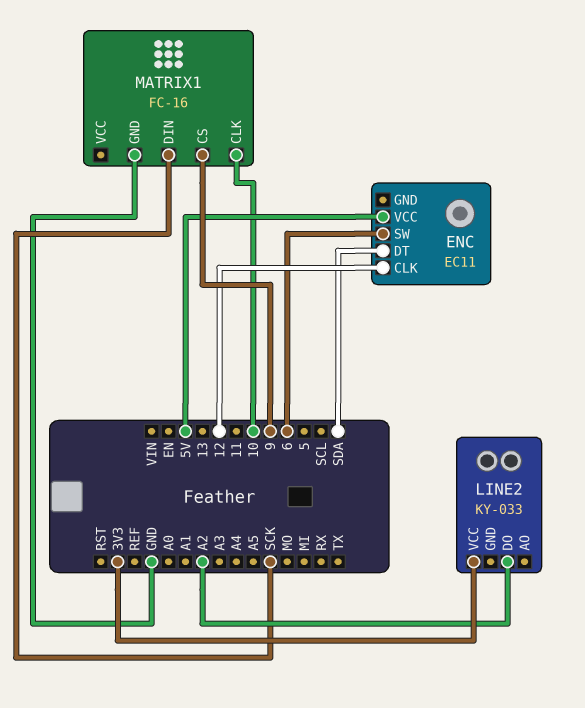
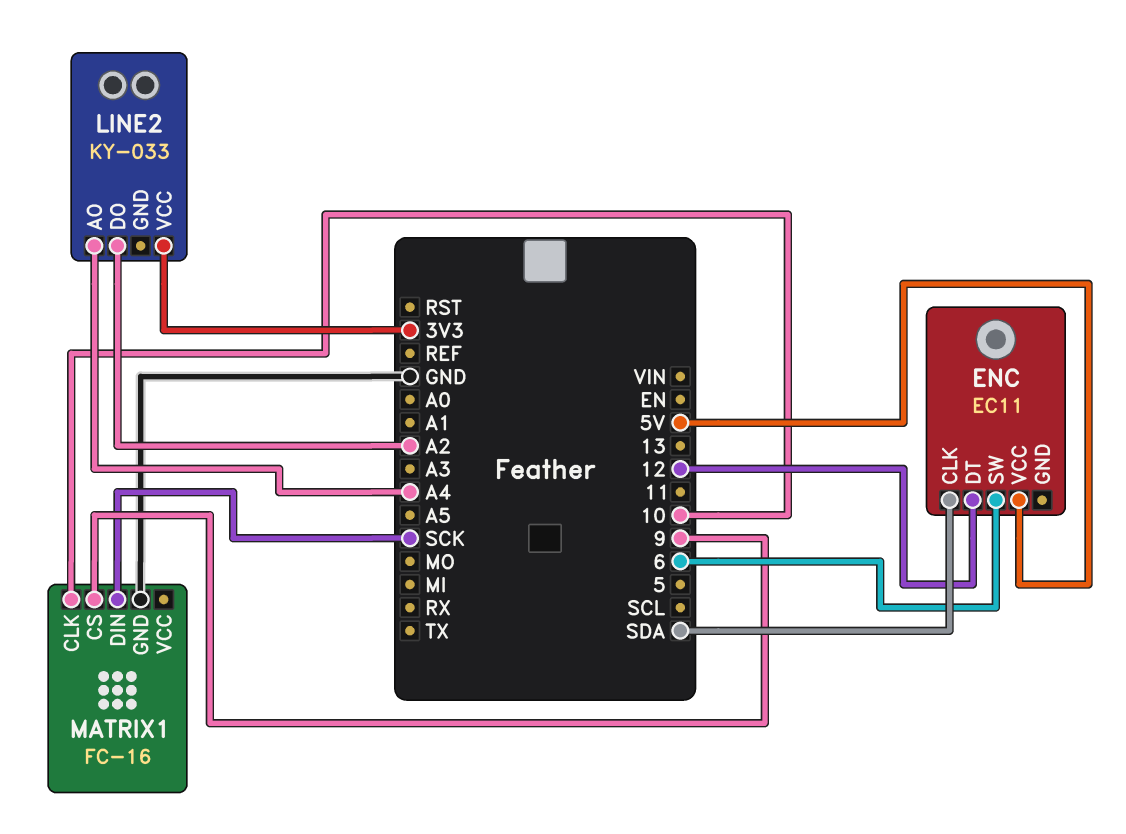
ENC pin CLK: 12 -> SDA
ENC pin DT: SDA -> 12
LINE2 pin AO: none -> A4

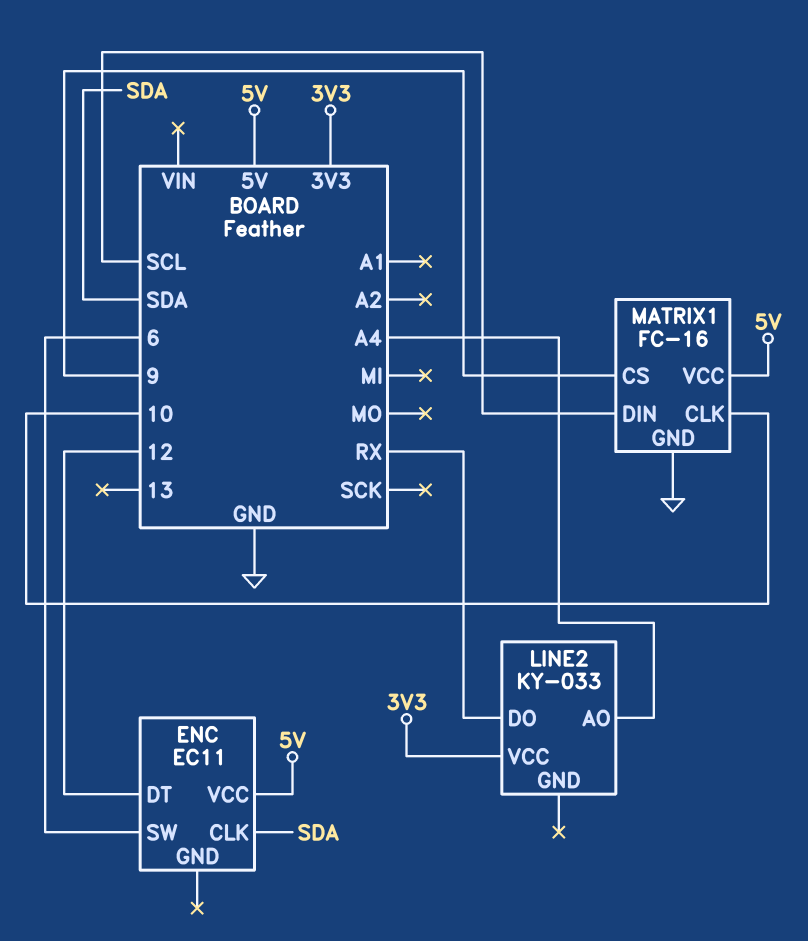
LINE2 pin DO: A2 -> RX
MATRIX1 pin DIN: SCK -> SCL
MATRIX1 pin VCC: none -> 5V

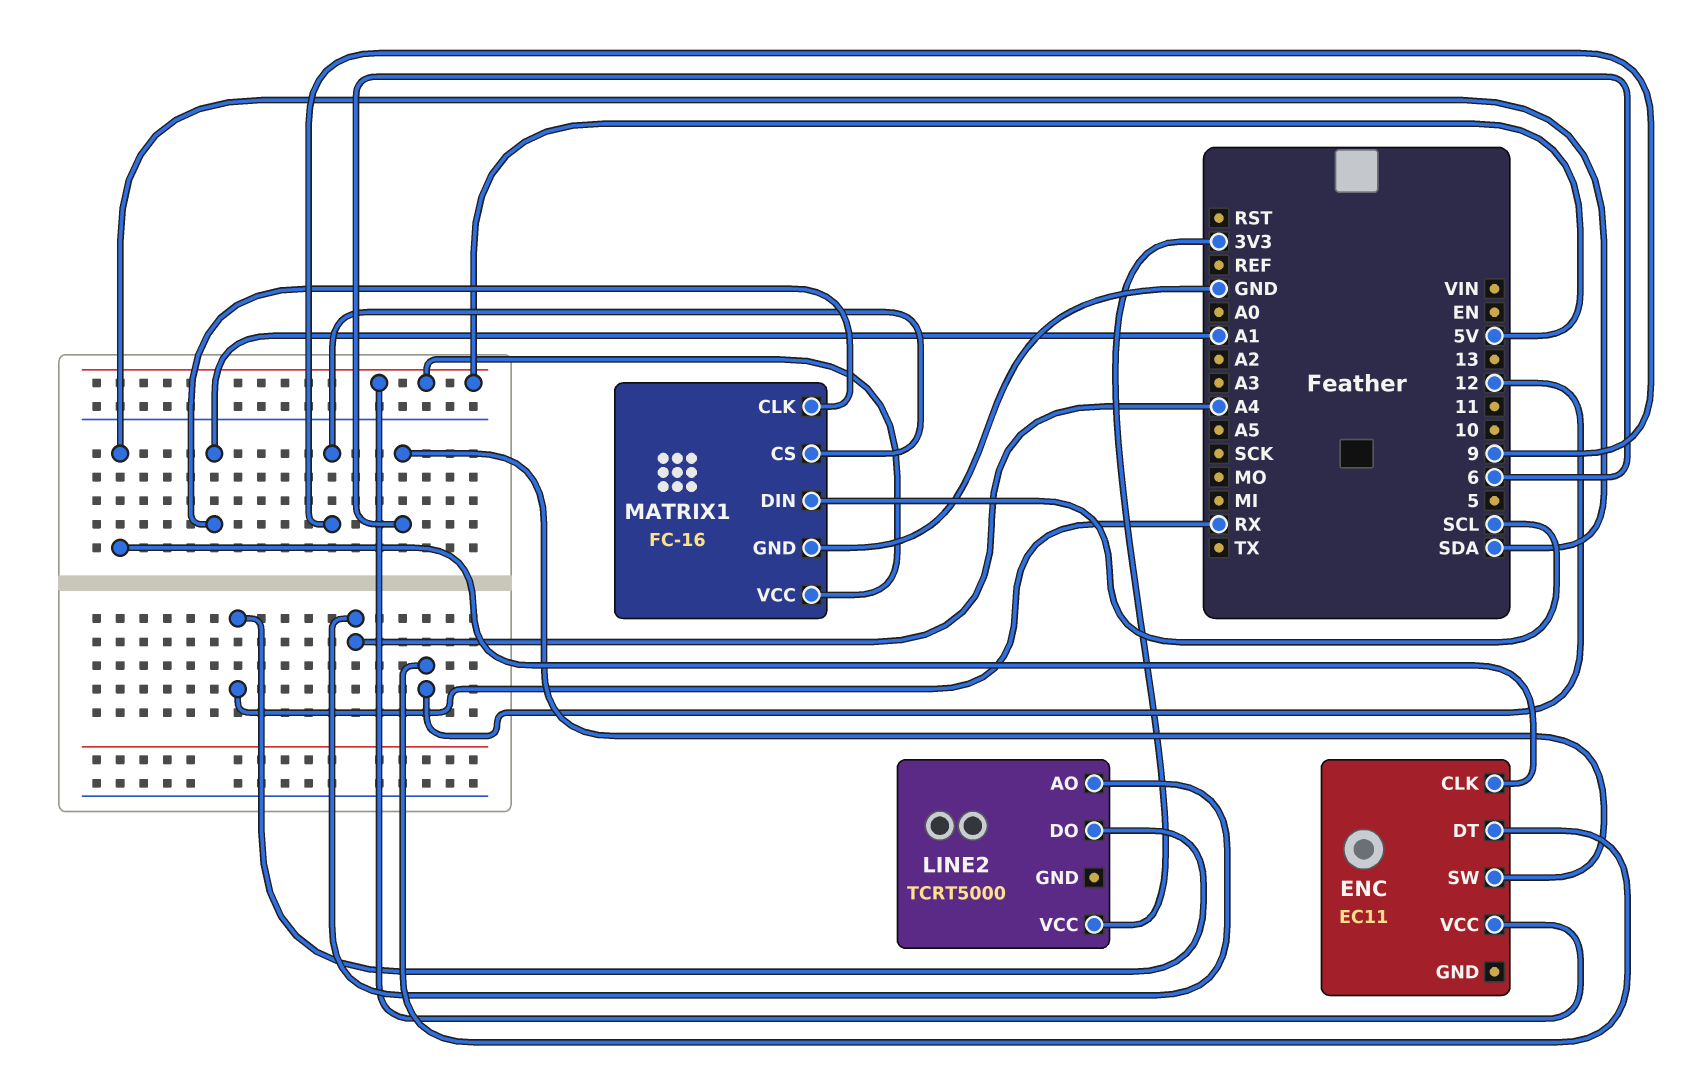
LINE2: KY-033 -> TCRT5000
MATRIX1 pin CLK: 10 -> A1

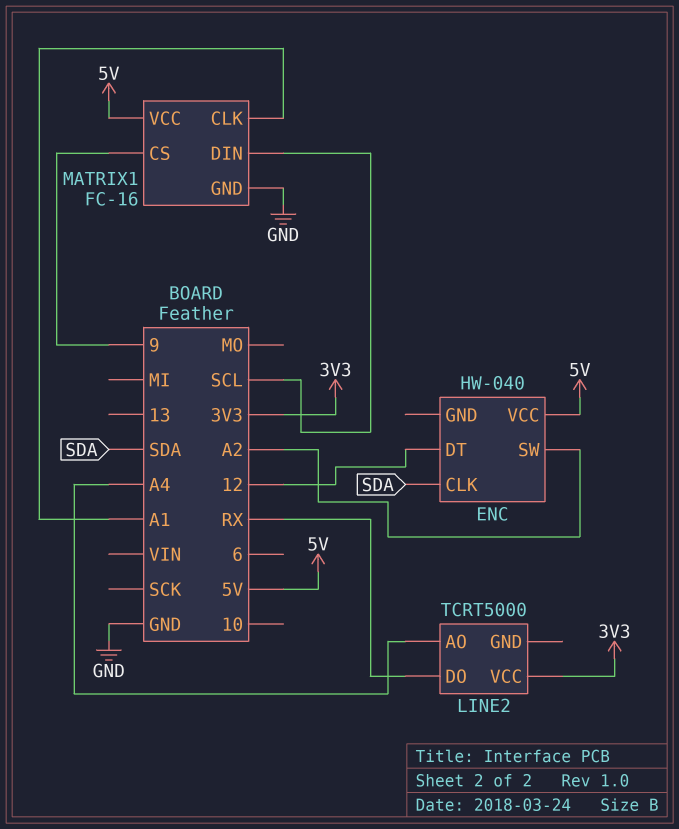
ENC: EC11 -> HW-040
ENC pin SW: 6 -> A2

